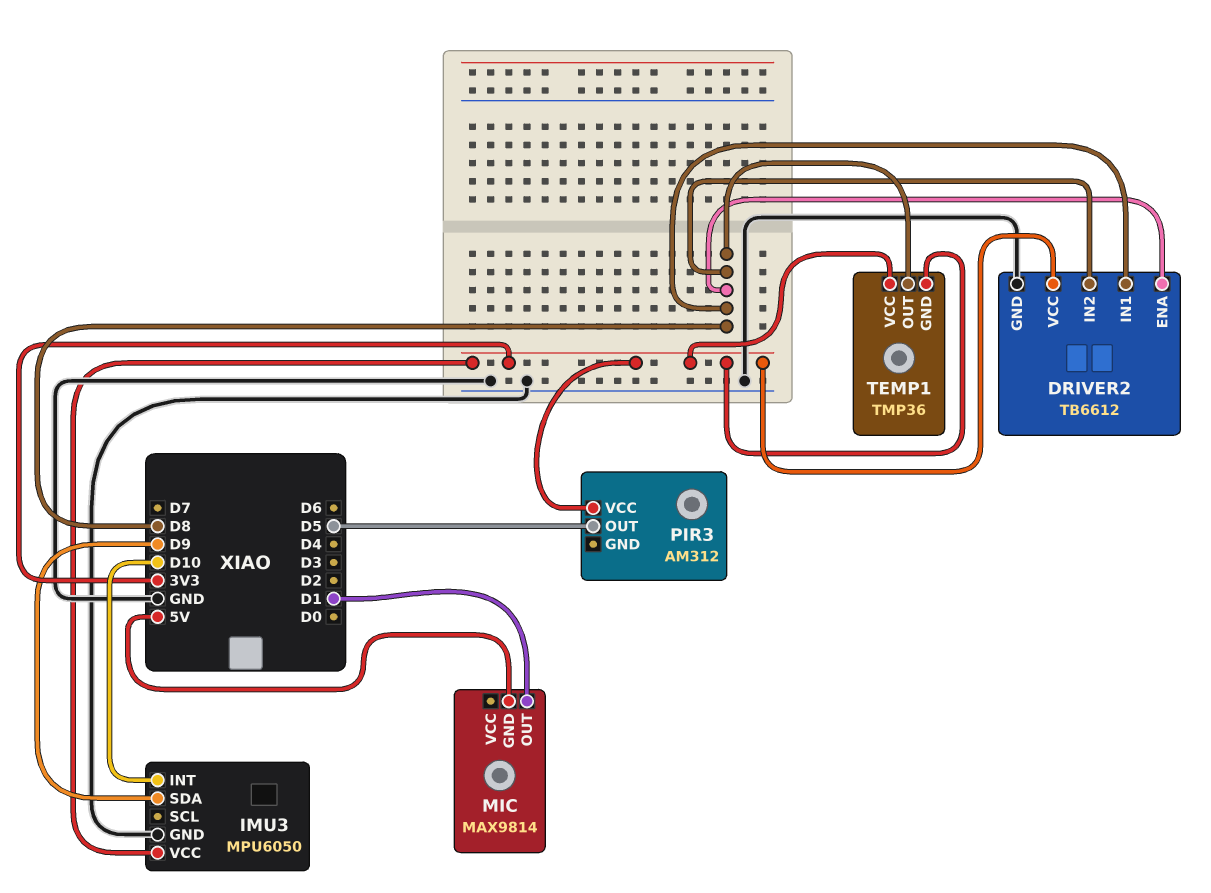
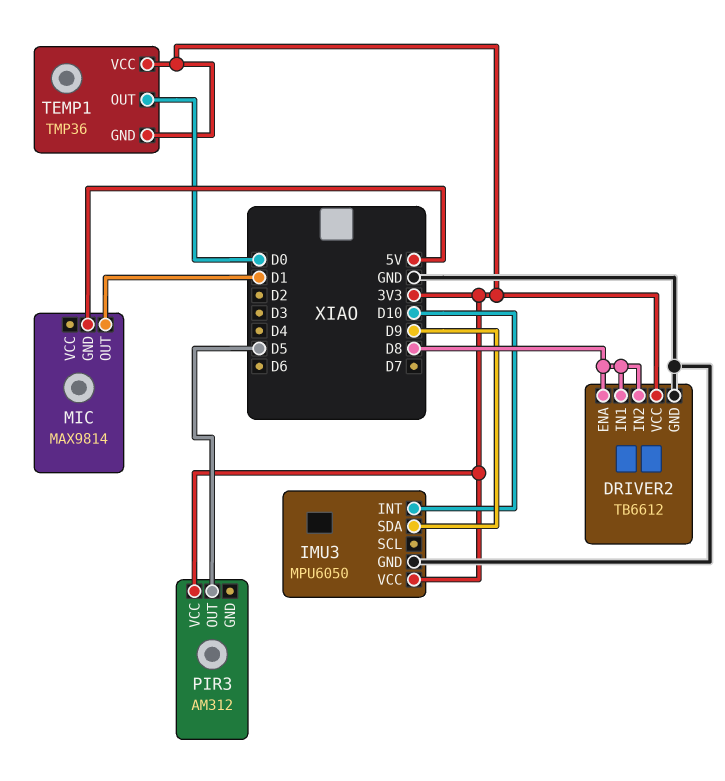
TEMP1 pin OUT: D8 -> D0

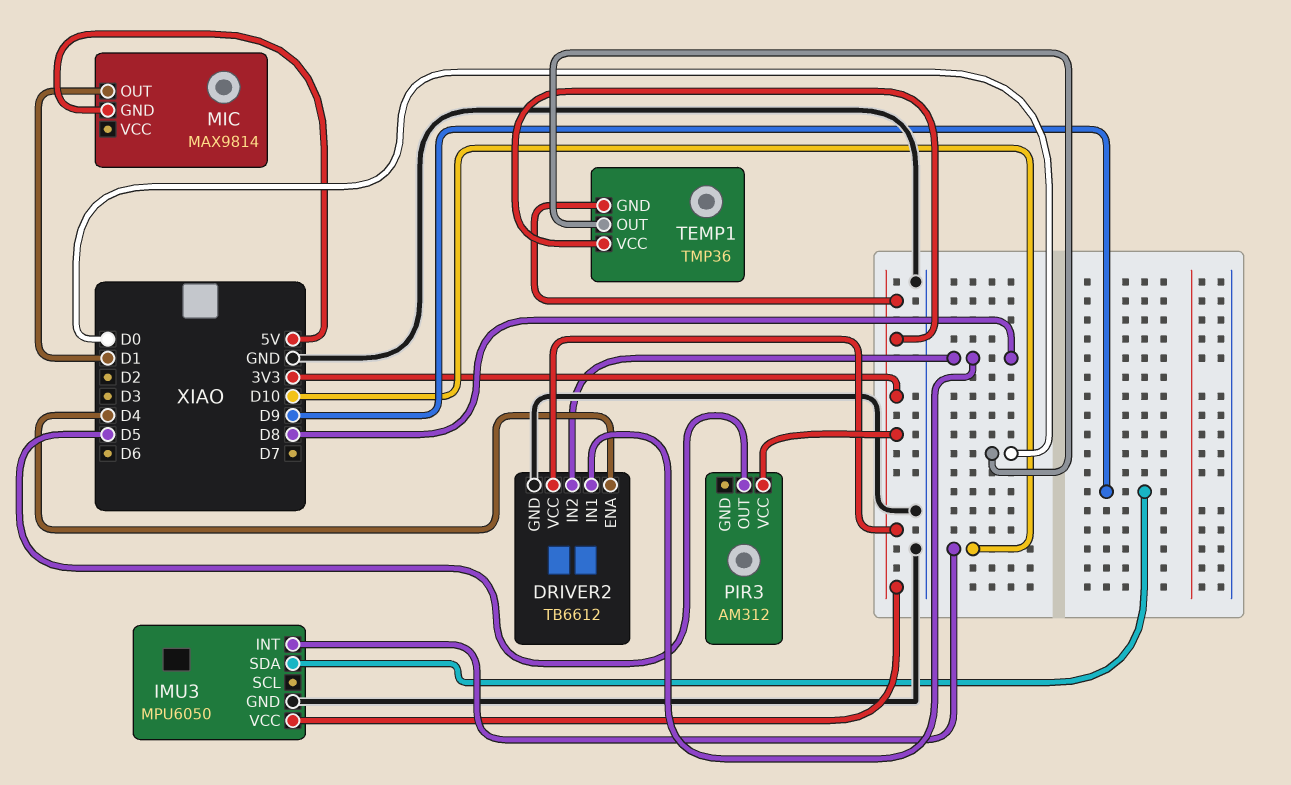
DRIVER2 pin ENA: D8 -> D4

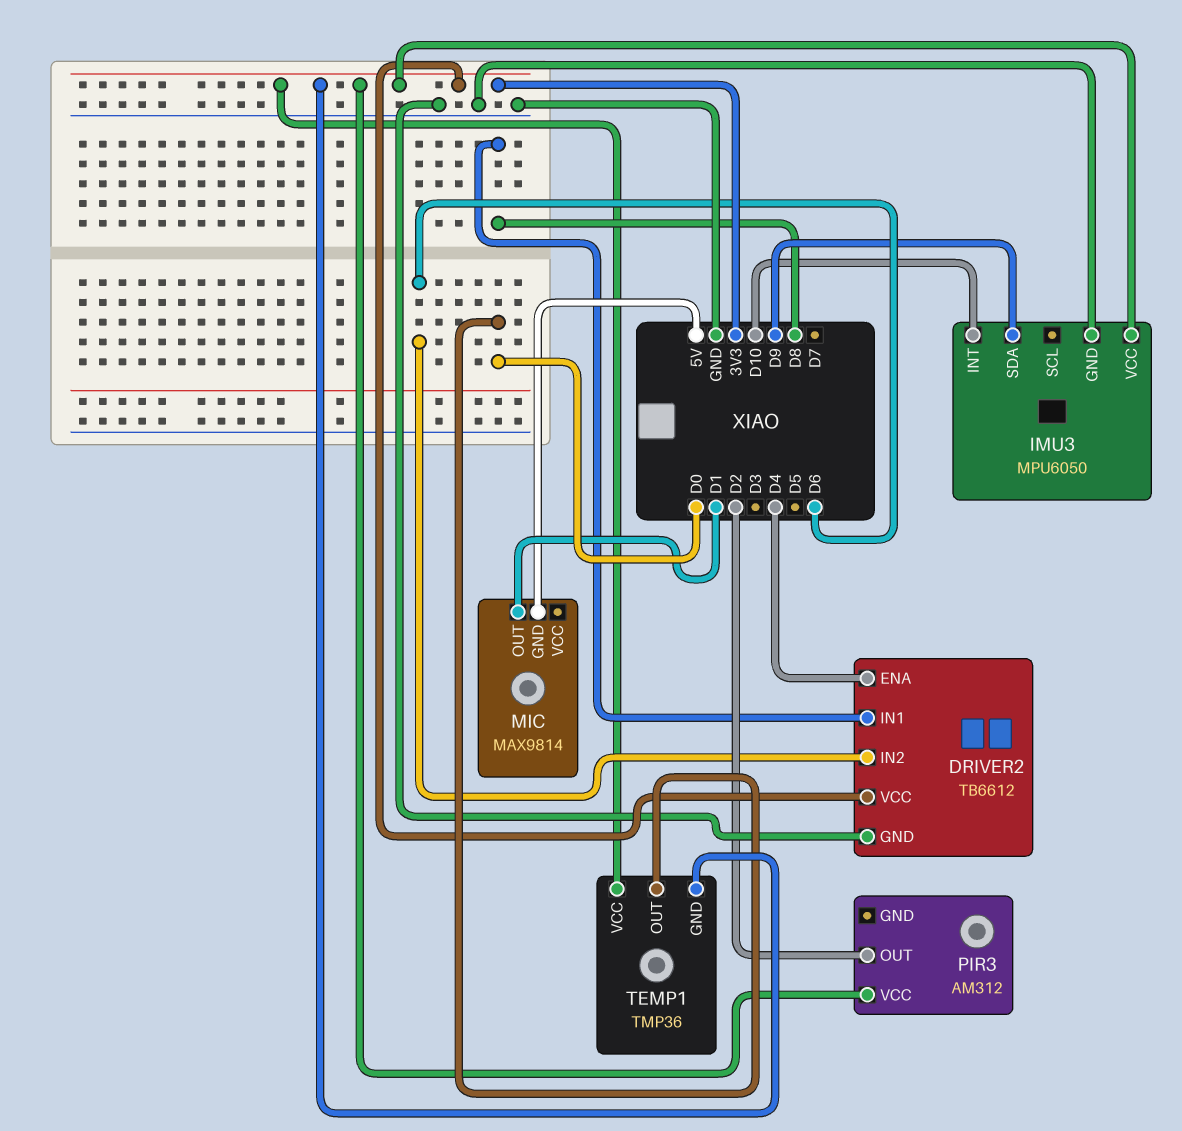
DRIVER2 pin IN2: D8 -> D6
PIR3 pin OUT: D5 -> D2

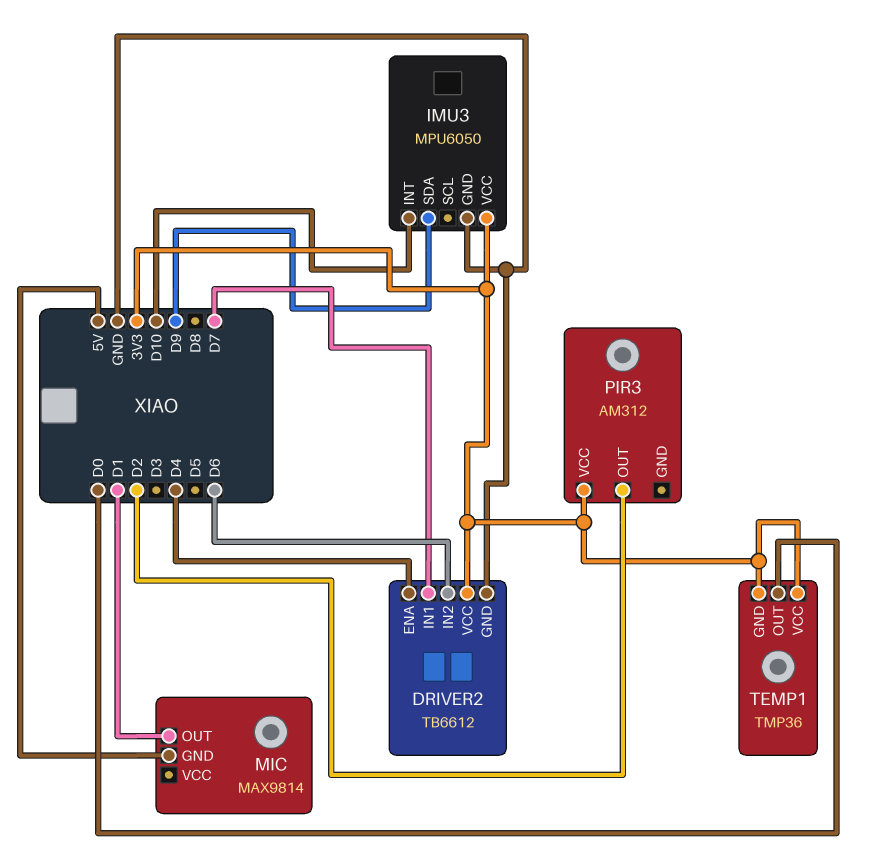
DRIVER2 pin IN1: D8 -> D7

